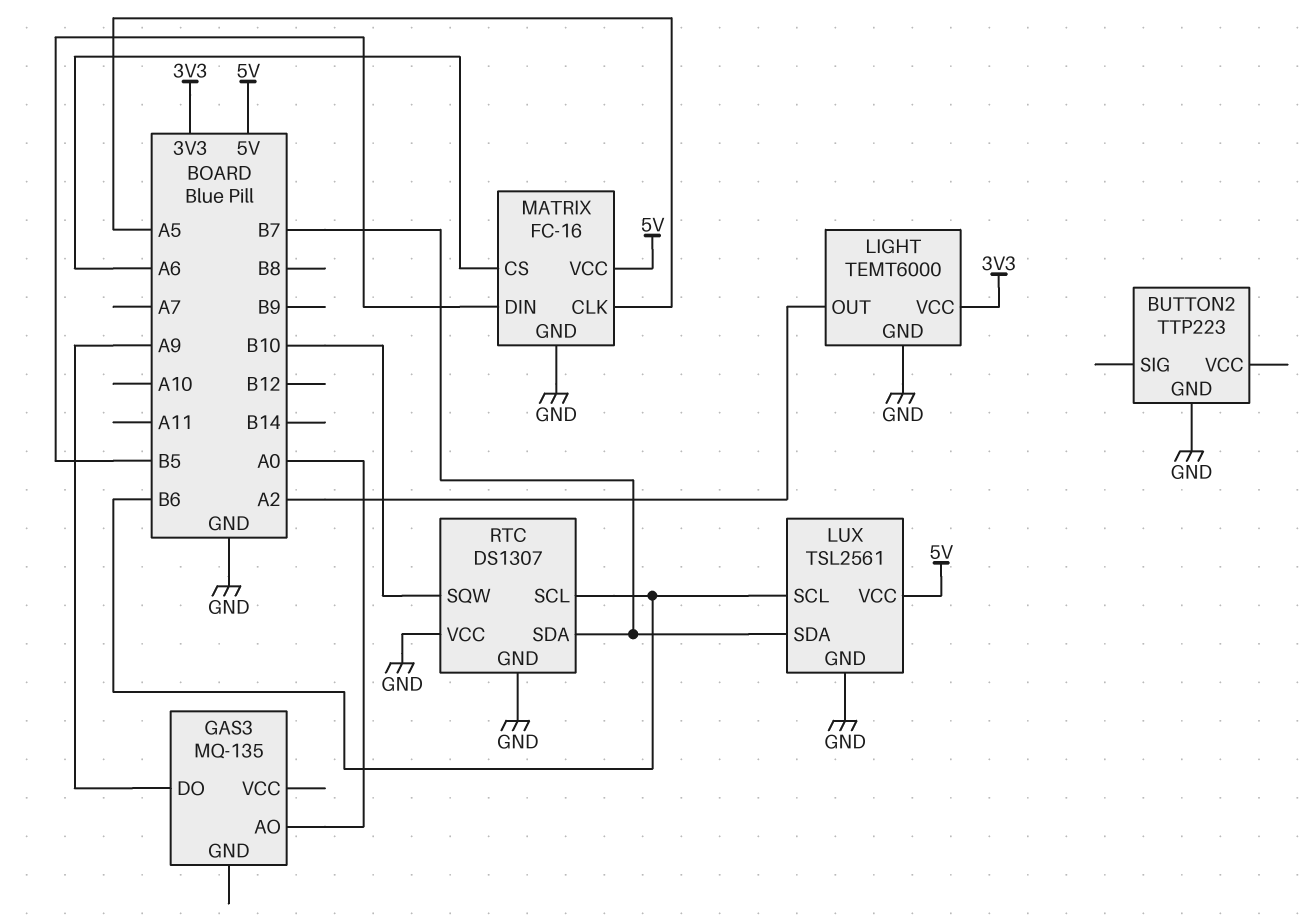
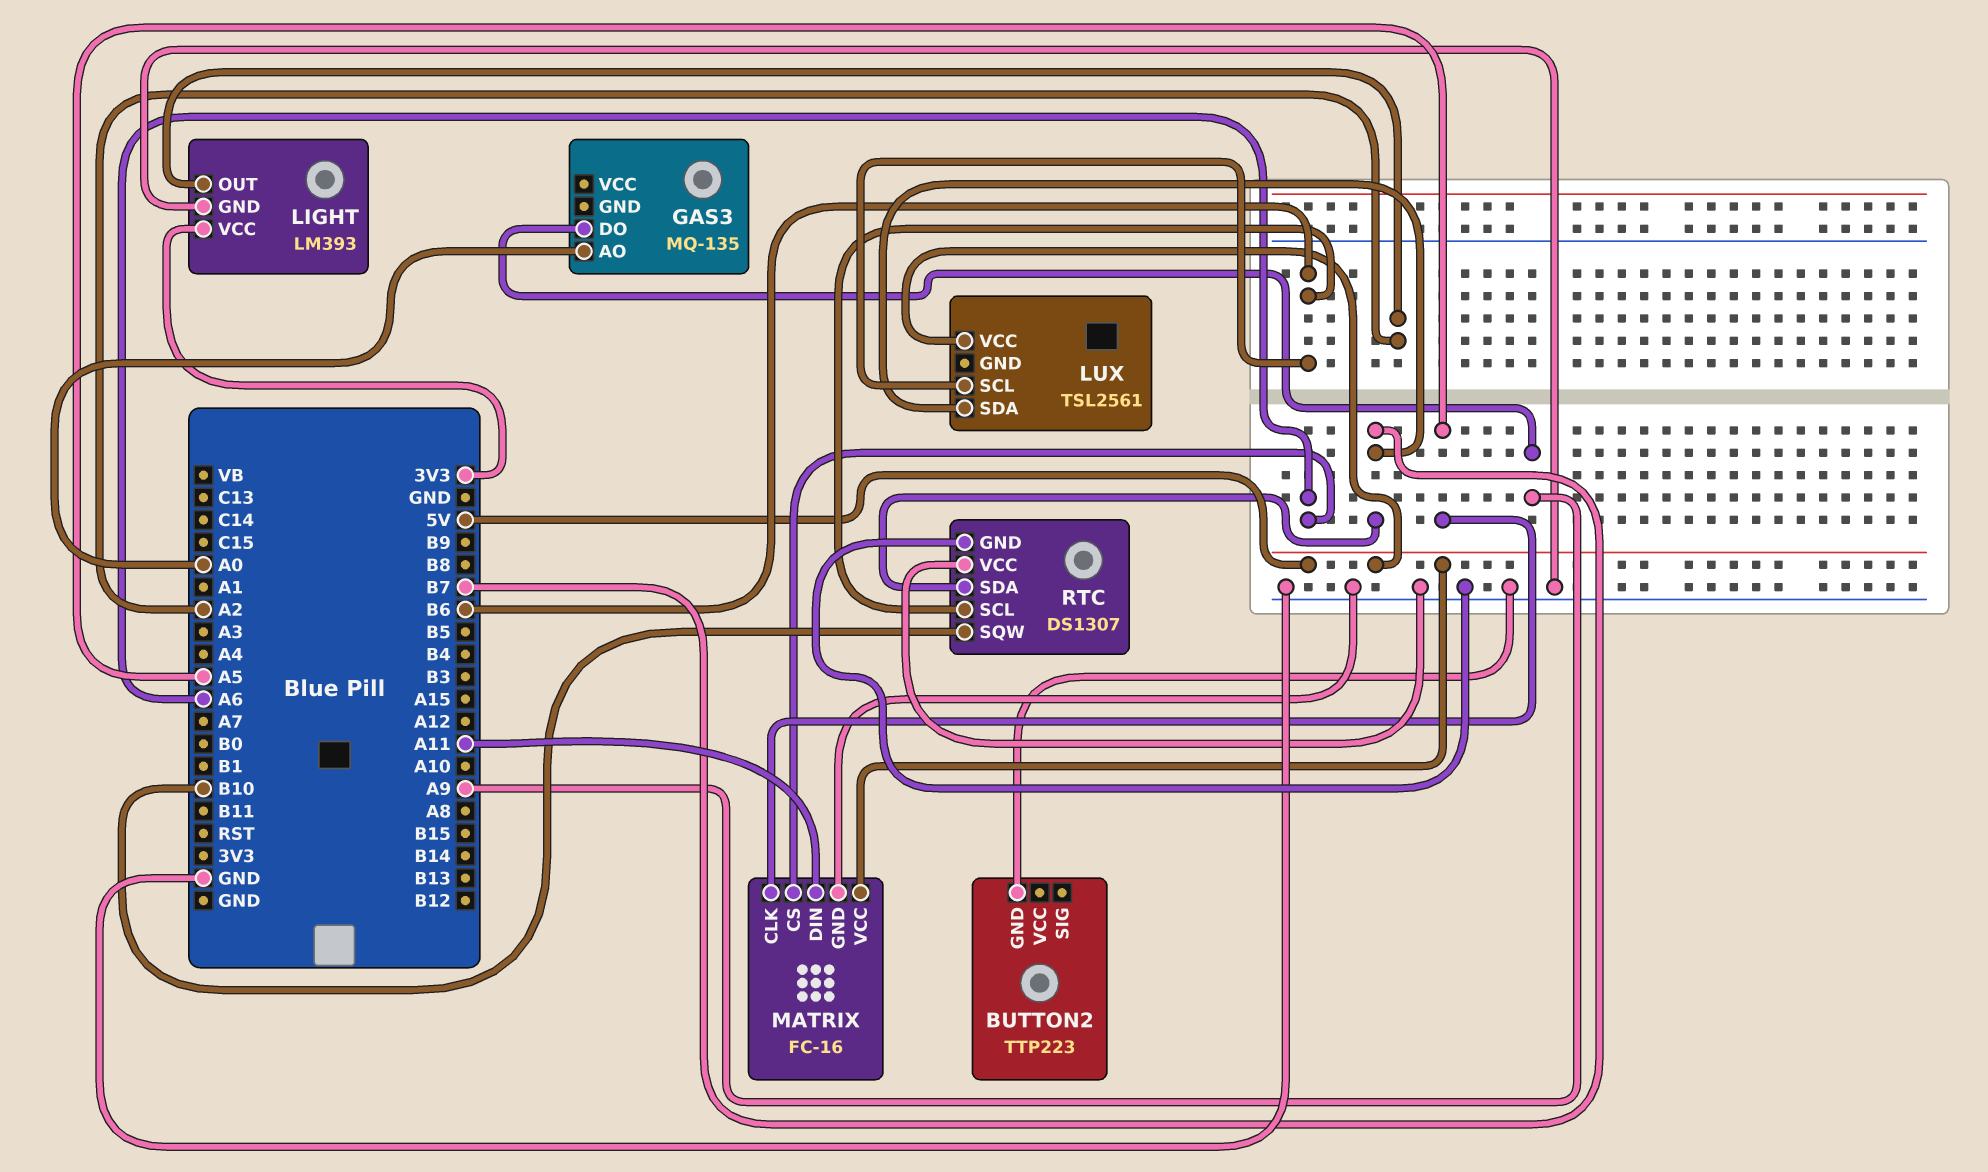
LIGHT: TEMT6000 -> LM393
LUX pin GND: GND -> none
MATRIX pin DIN: B5 -> A11

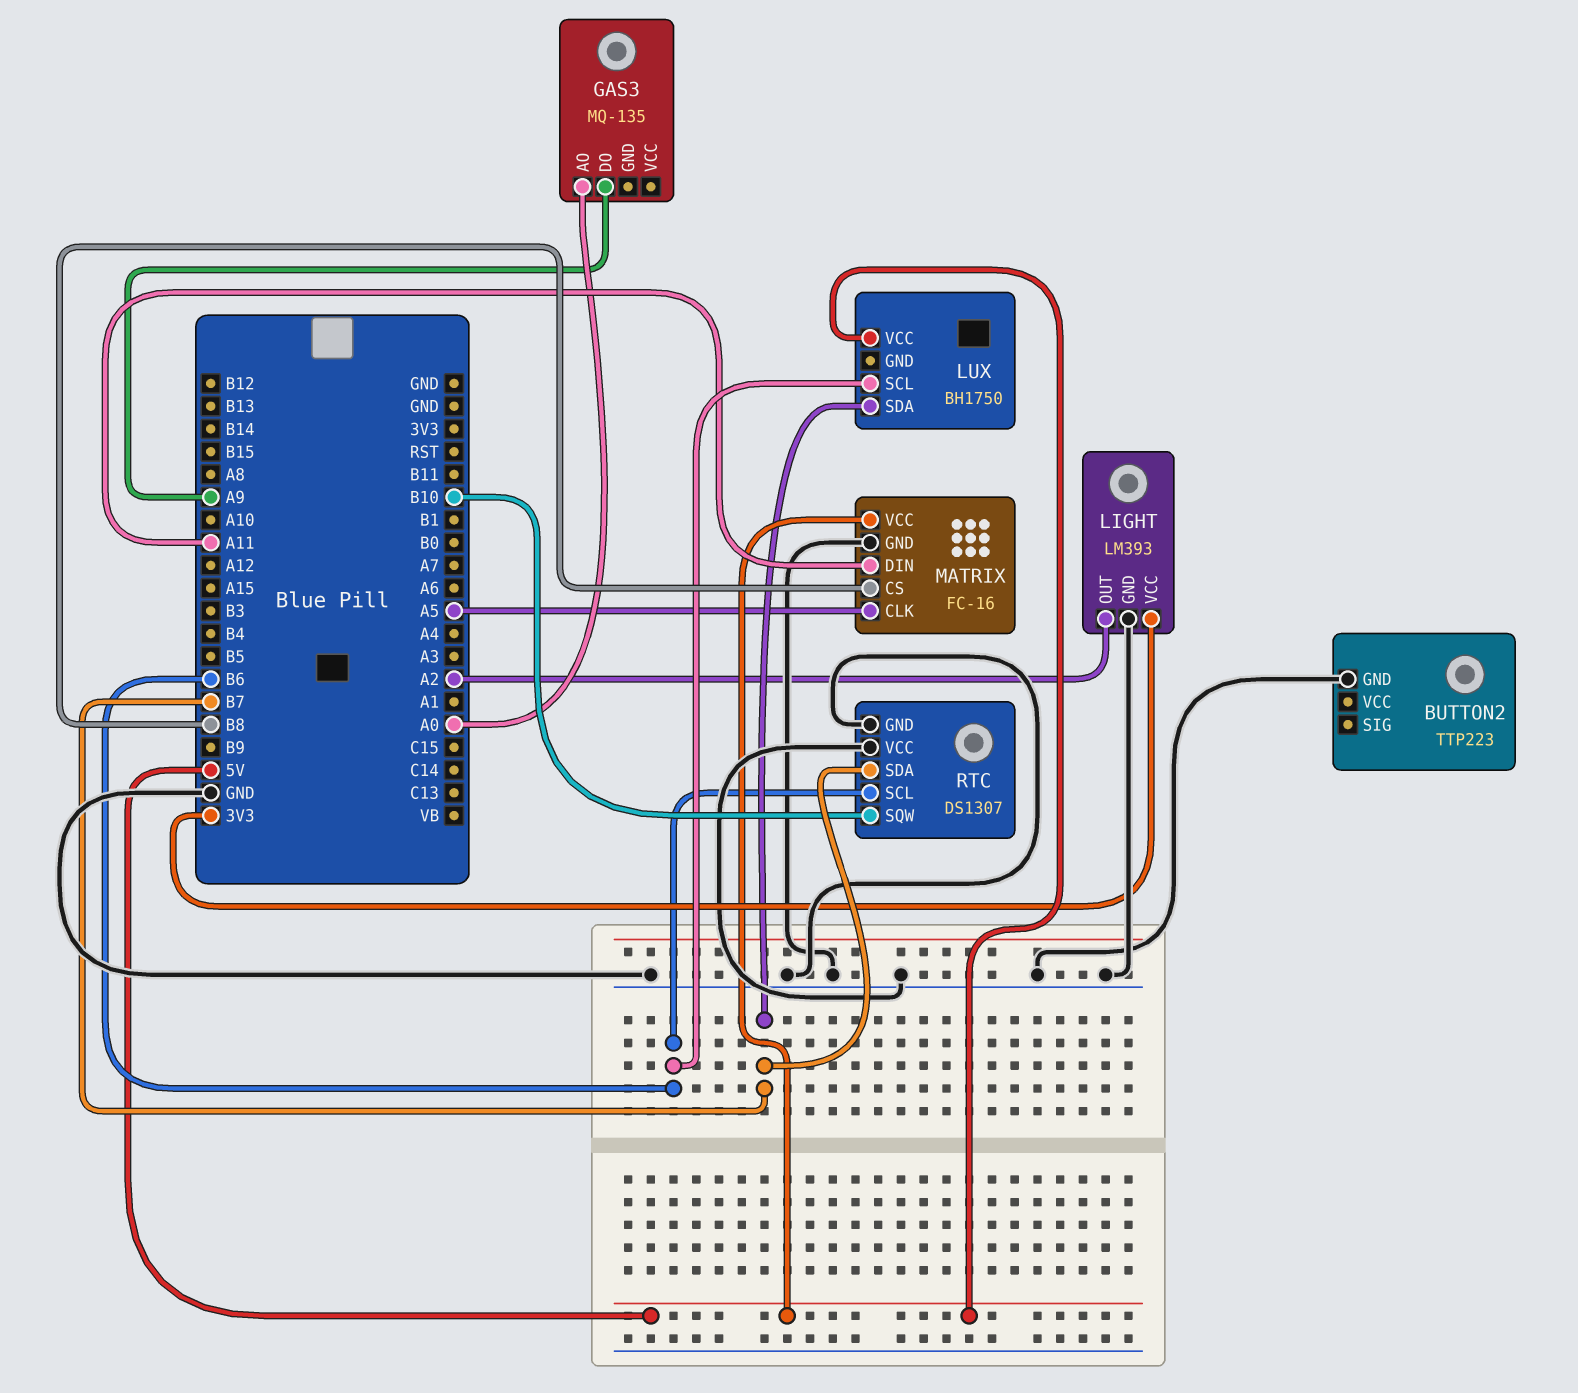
LUX: TSL2561 -> BH1750
MATRIX pin CS: A6 -> B8

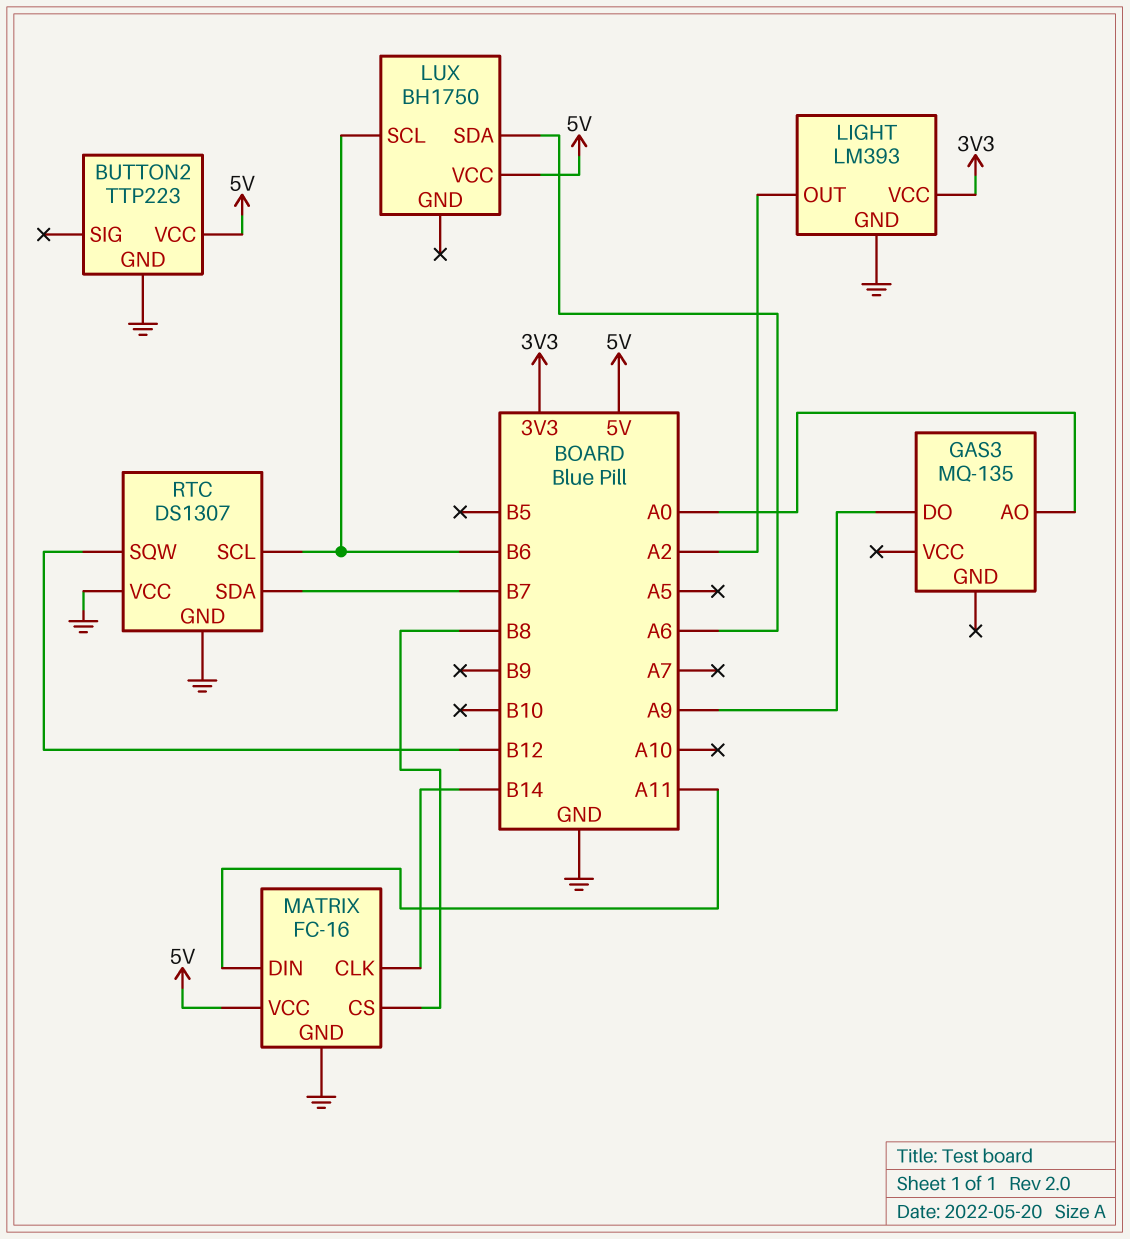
BUTTON2 pin VCC: none -> 5V
LUX pin SDA: B7 -> A6
MATRIX pin CLK: A5 -> B14
RTC pin SQW: B10 -> B12

